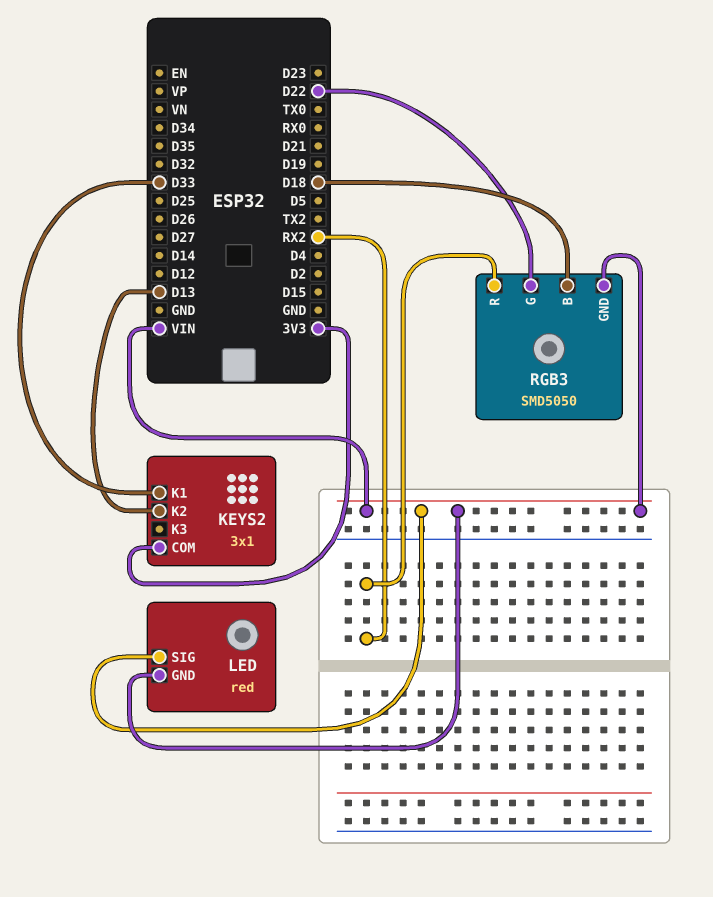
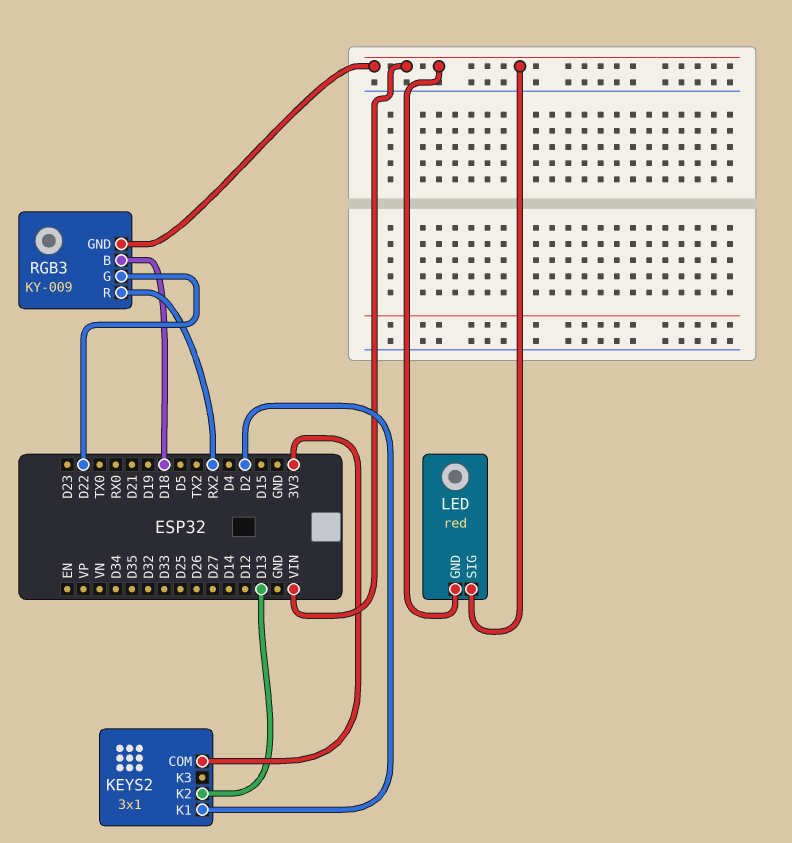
KEYS2 pin K1: D33 -> D2
RGB3: SMD5050 -> KY-009

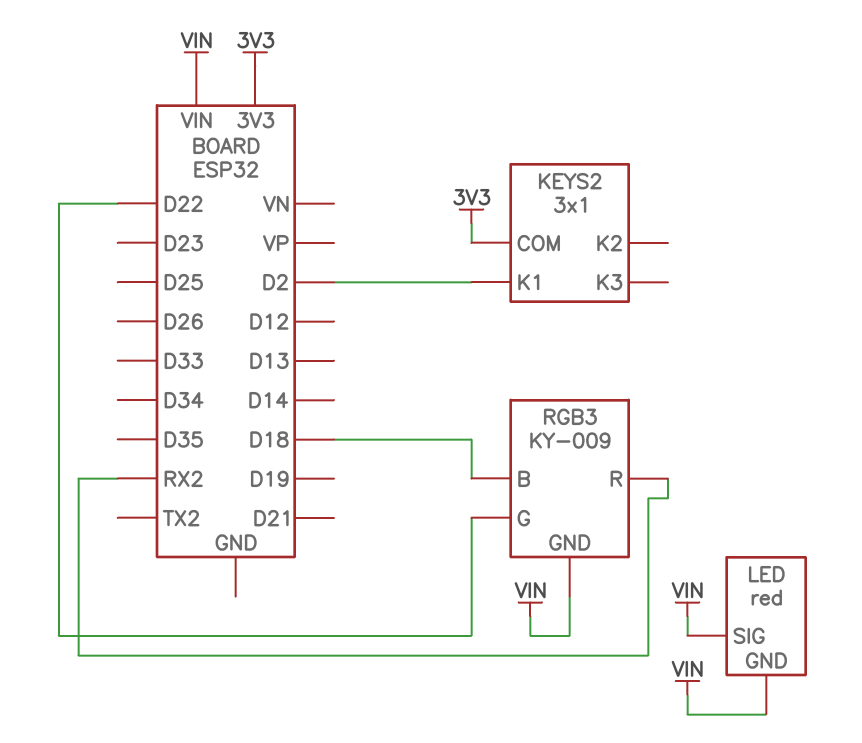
KEYS2 pin K2: D13 -> none

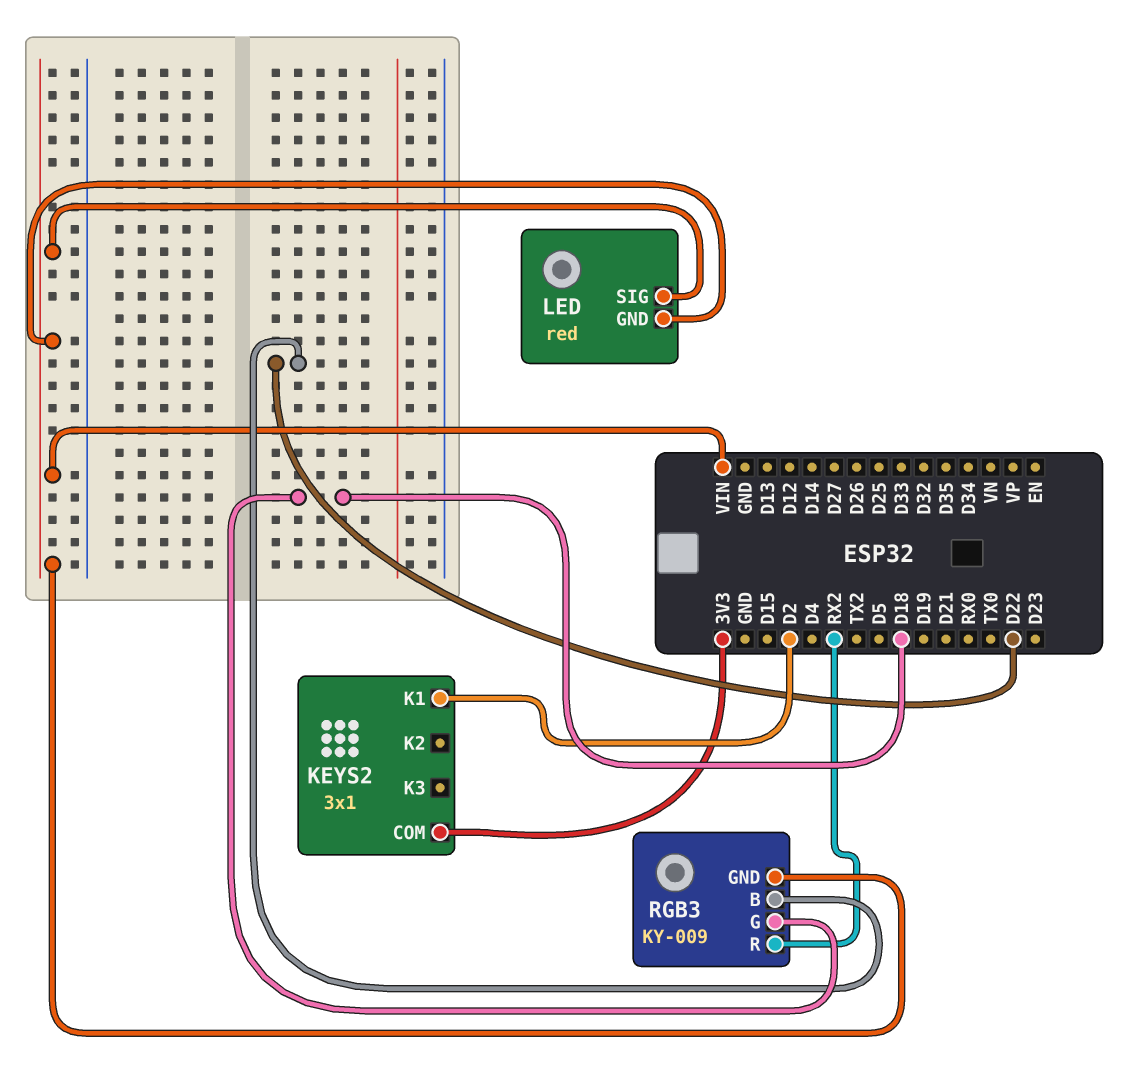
RGB3 pin B: D18 -> D22
RGB3 pin G: D22 -> D18

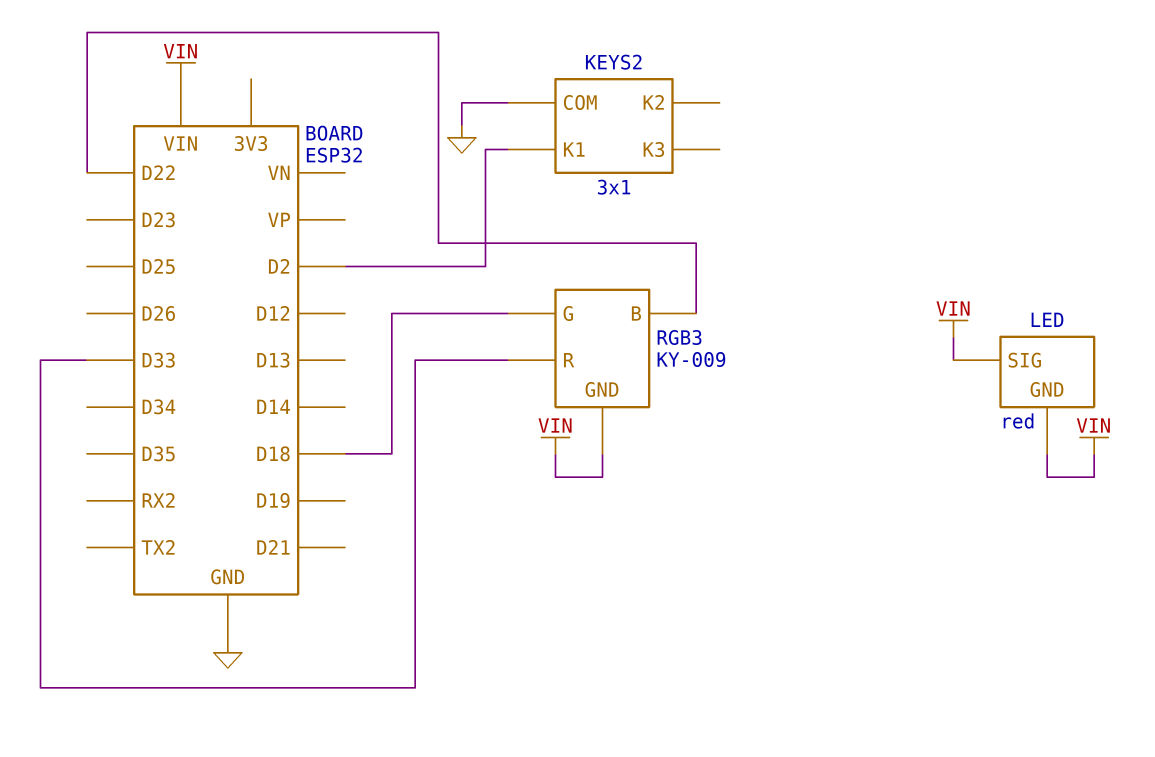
KEYS2 pin COM: 3V3 -> GND
RGB3 pin R: RX2 -> D33

